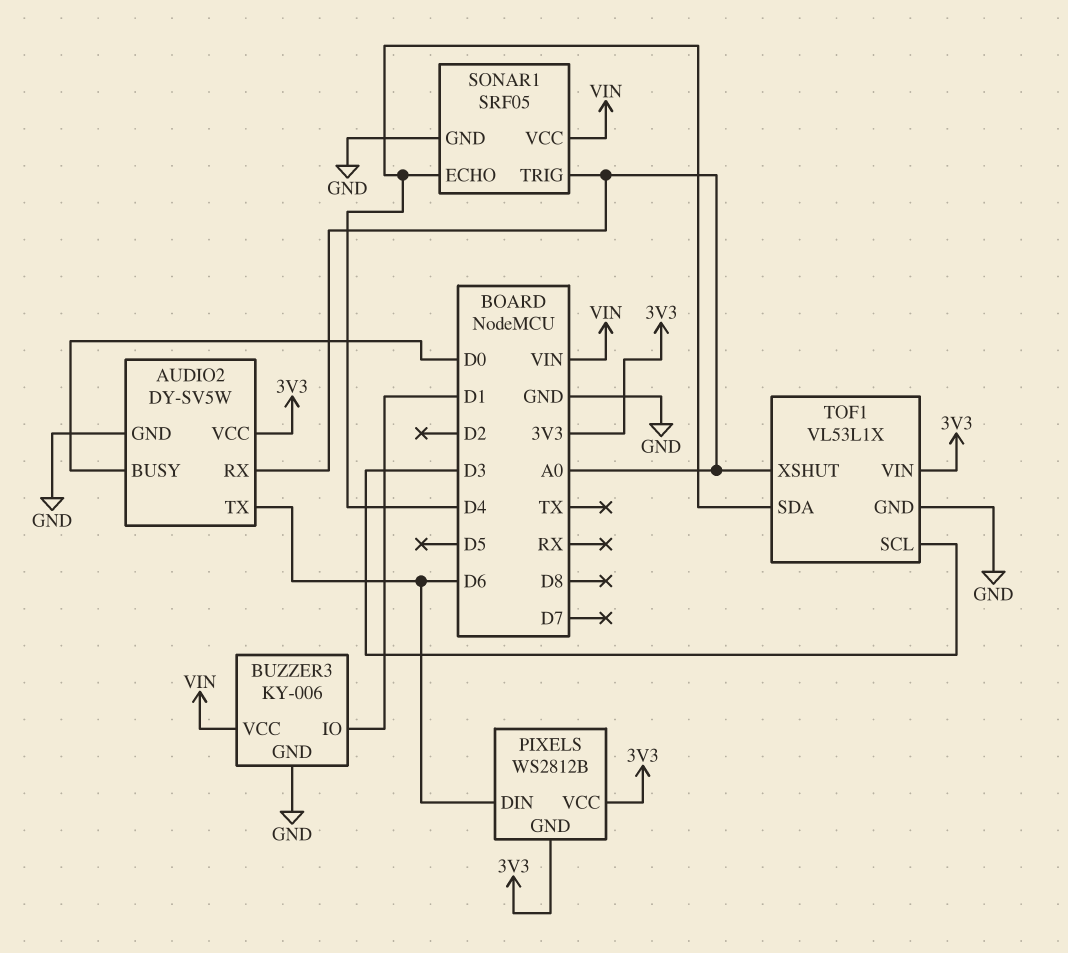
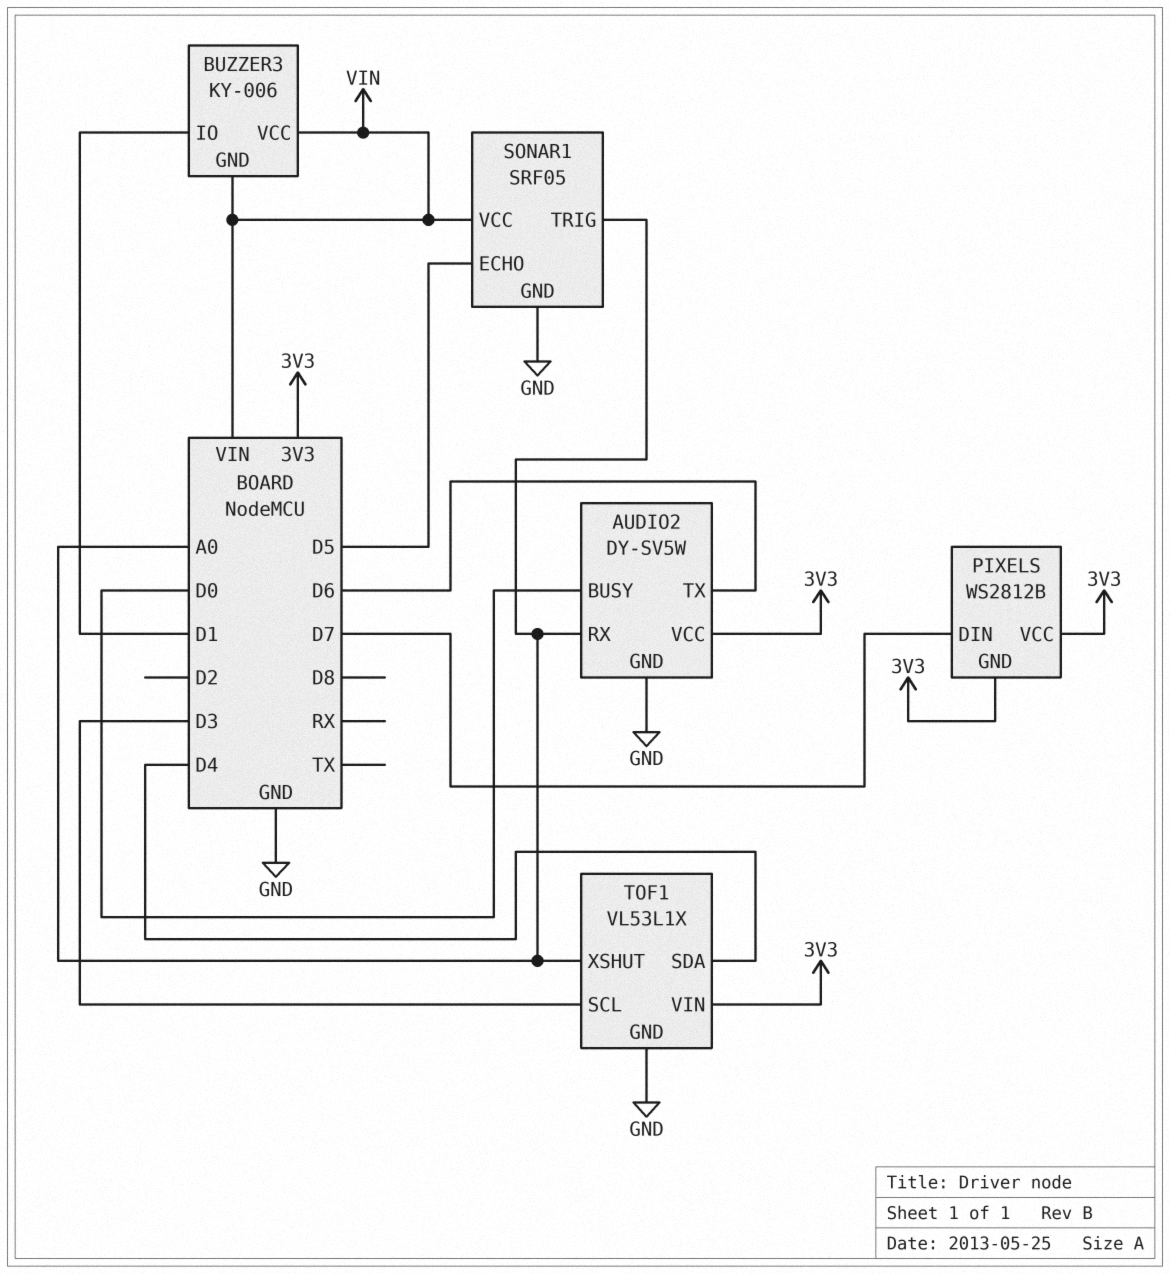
BUZZER3 pin GND: GND -> VIN
PIXELS pin DIN: D6 -> D7
SONAR1 pin ECHO: D4 -> D5

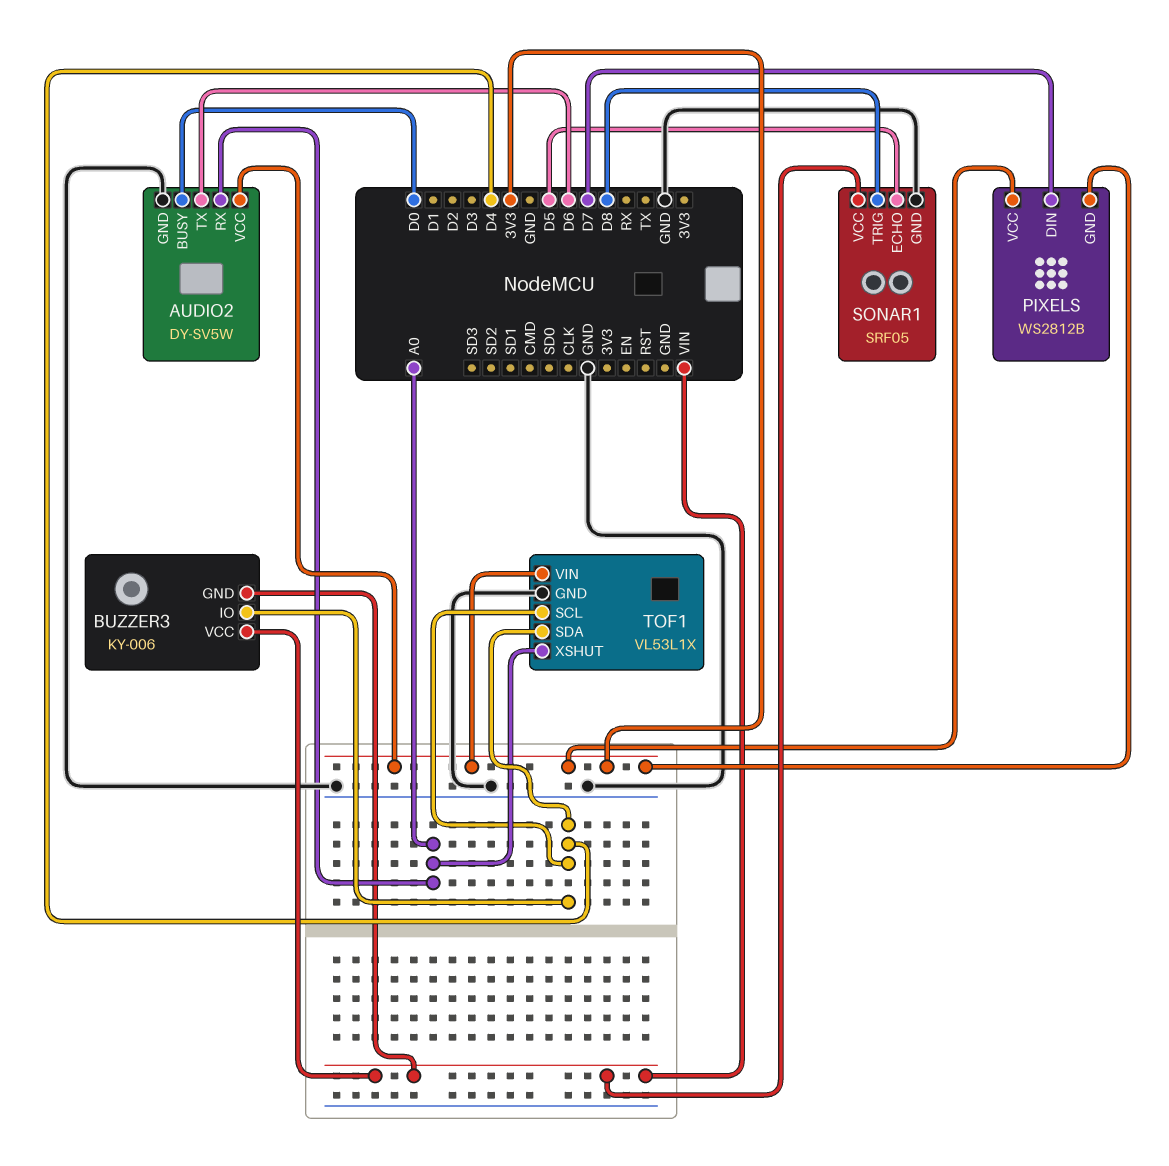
BUZZER3 pin IO: D1 -> D4
SONAR1 pin TRIG: A0 -> D8
TOF1 pin SCL: D3 -> D4

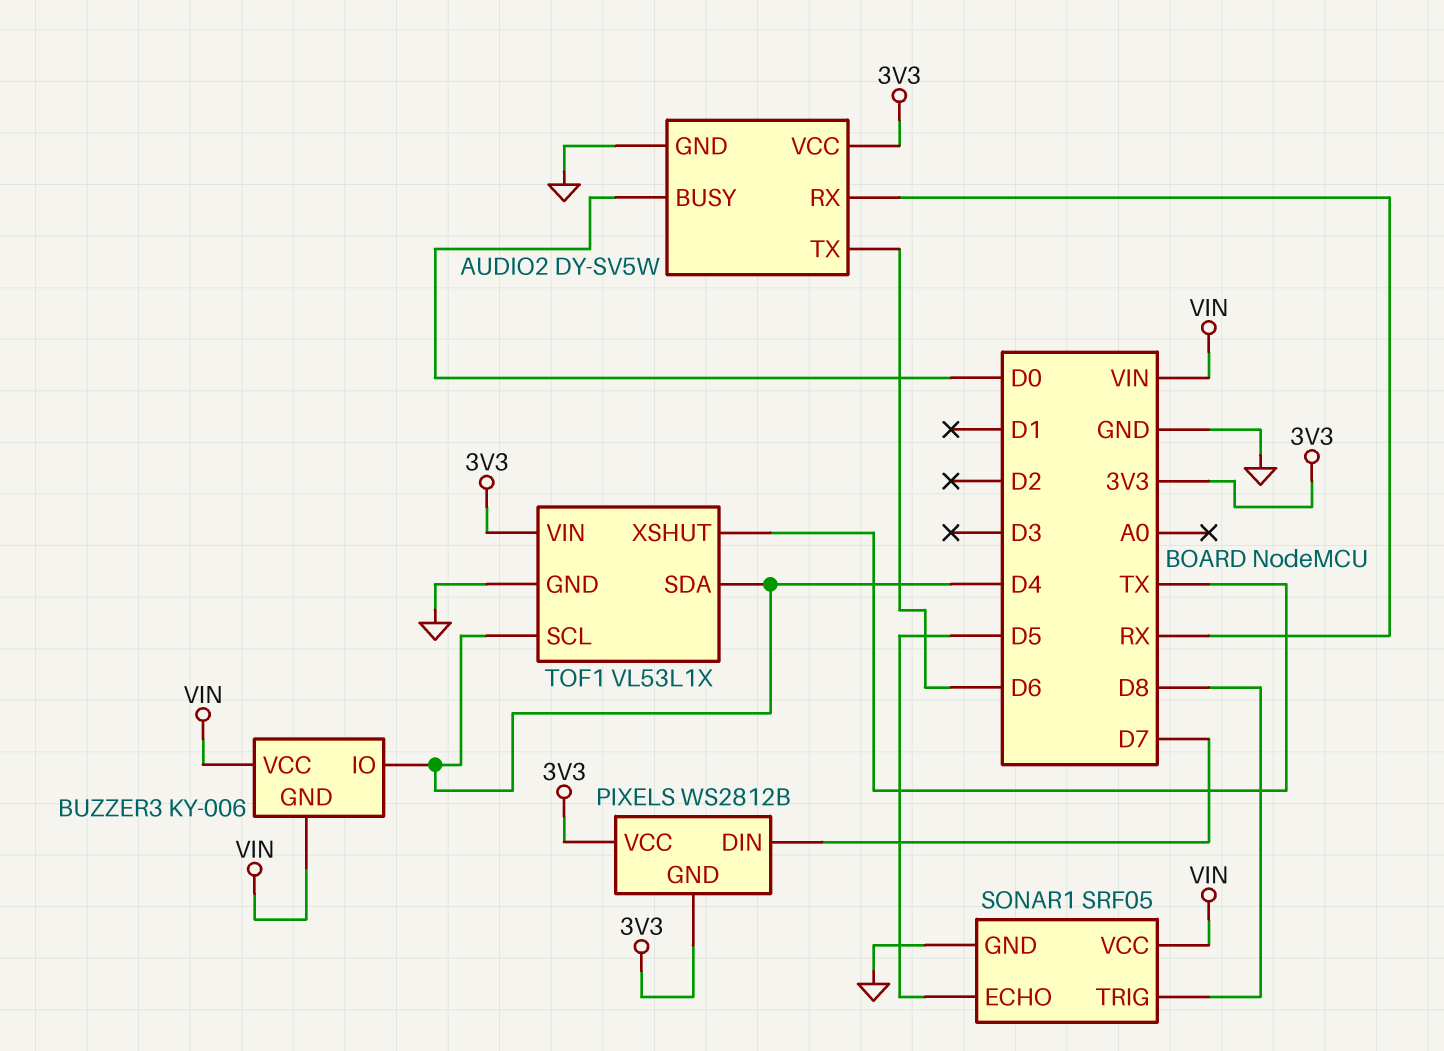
AUDIO2 pin RX: A0 -> RX
TOF1 pin XSHUT: A0 -> TX

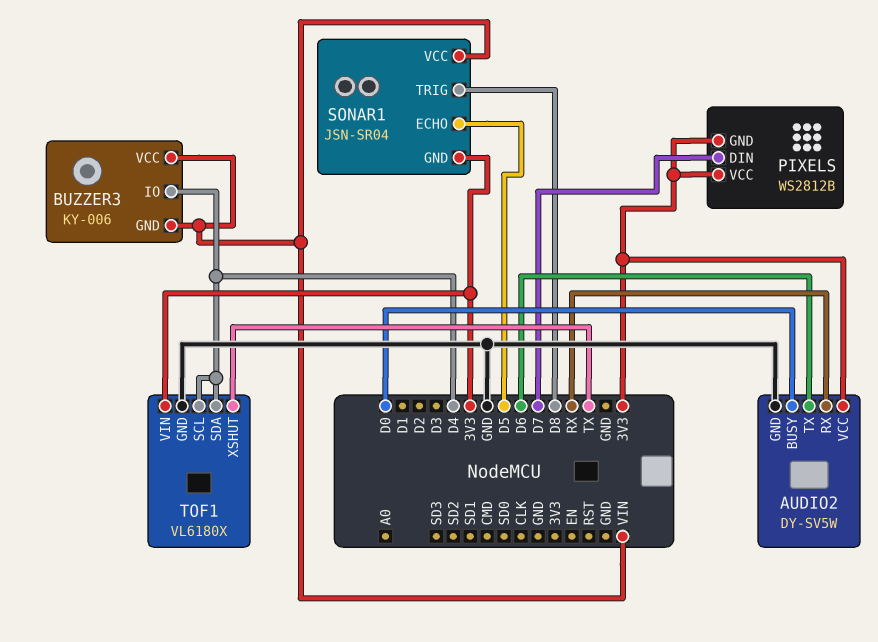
SONAR1: SRF05 -> JSN-SR04
SONAR1 pin GND: GND -> 3V3
TOF1: VL53L1X -> VL6180X

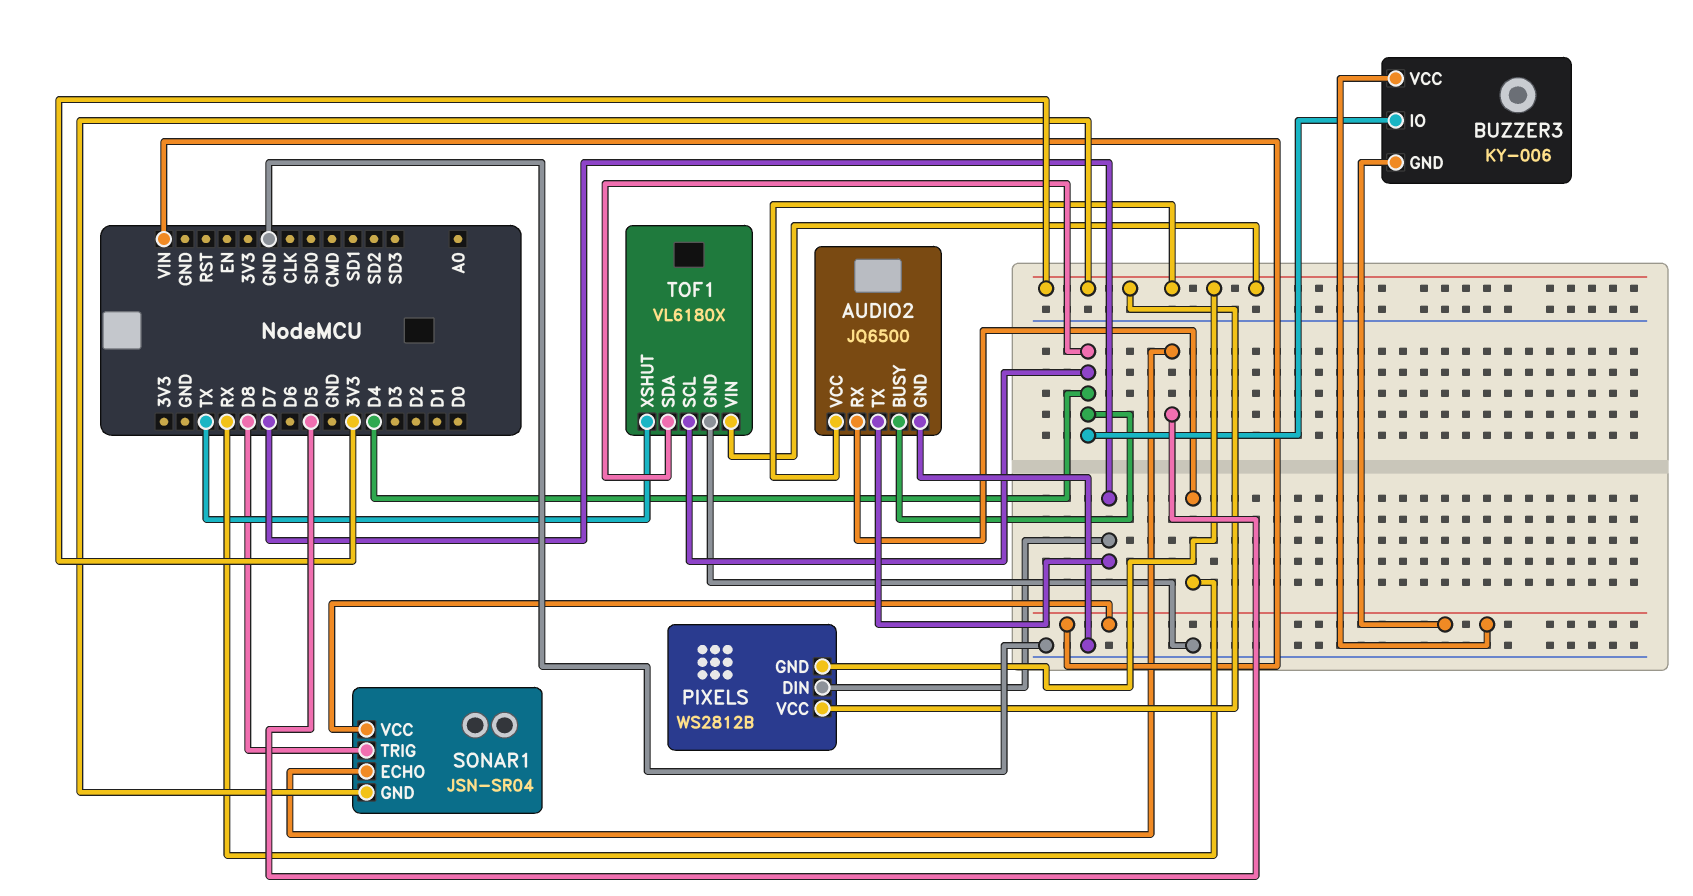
AUDIO2: DY-SV5W -> JQ6500
AUDIO2 pin BUSY: D0 -> D4
AUDIO2 pin TX: D6 -> D7

